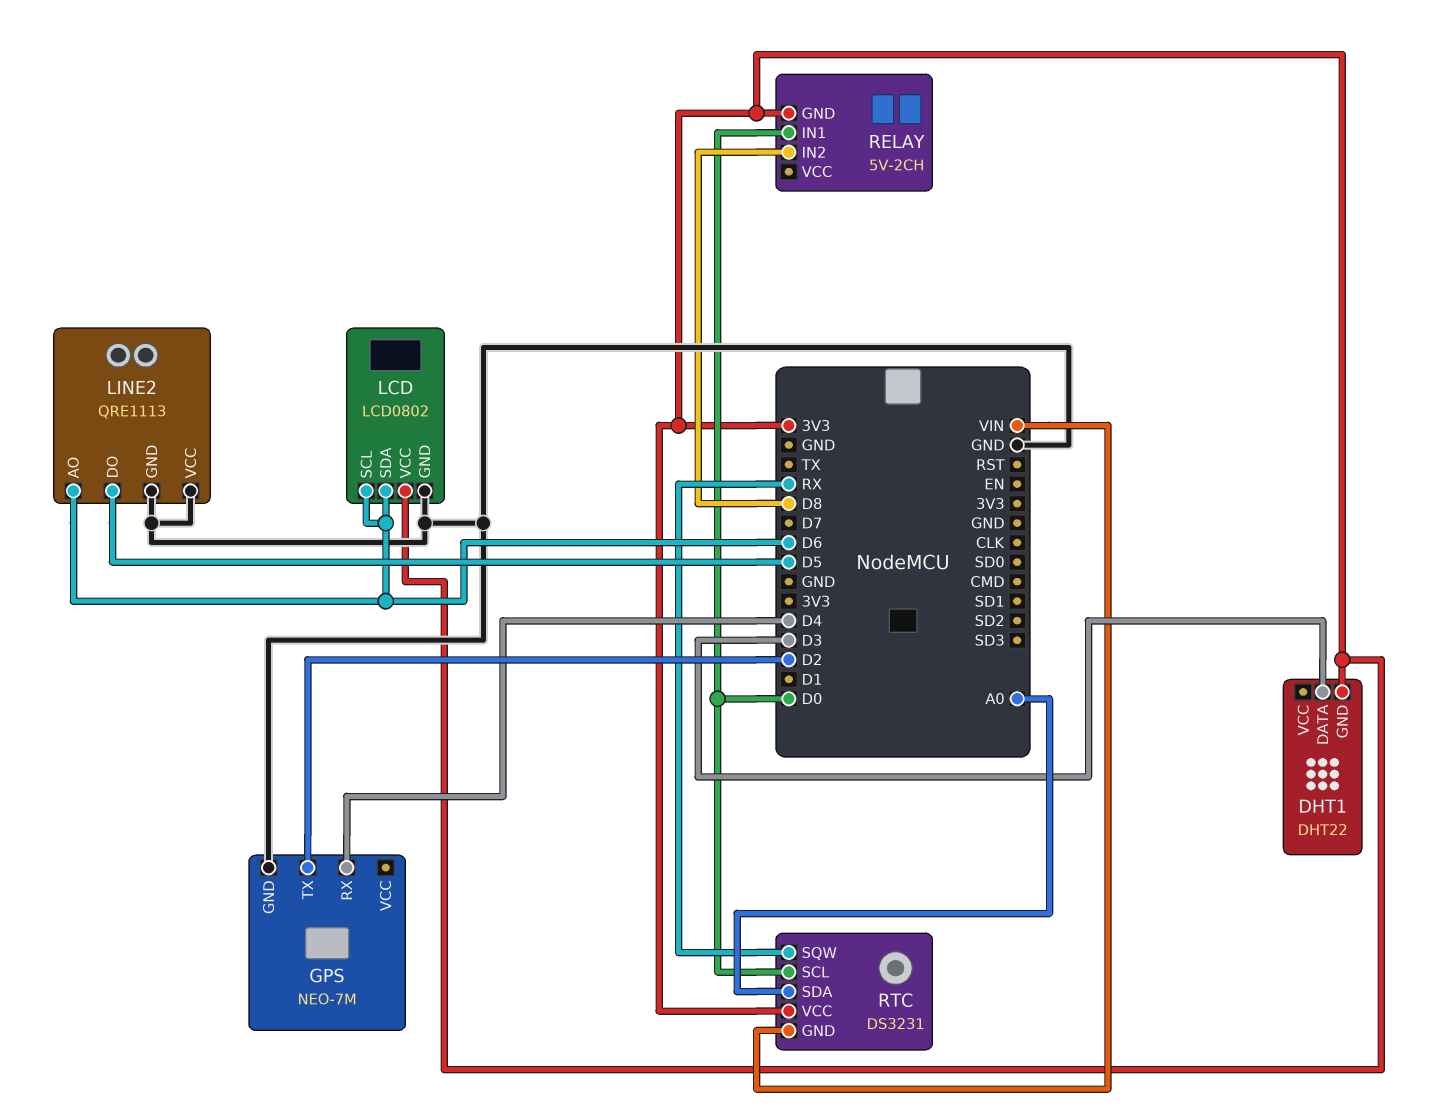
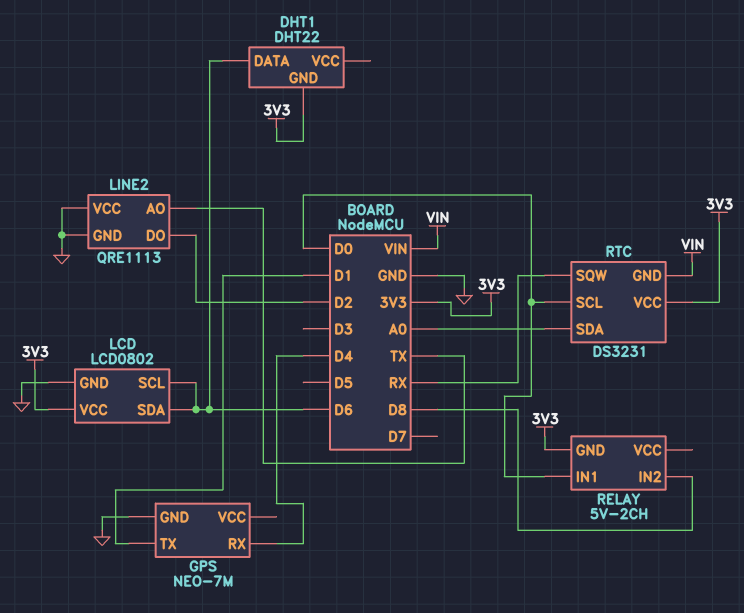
DHT1 pin DATA: D3 -> D6
GPS pin TX: D2 -> D1
LINE2 pin AO: D6 -> TX
LINE2 pin DO: D5 -> D2

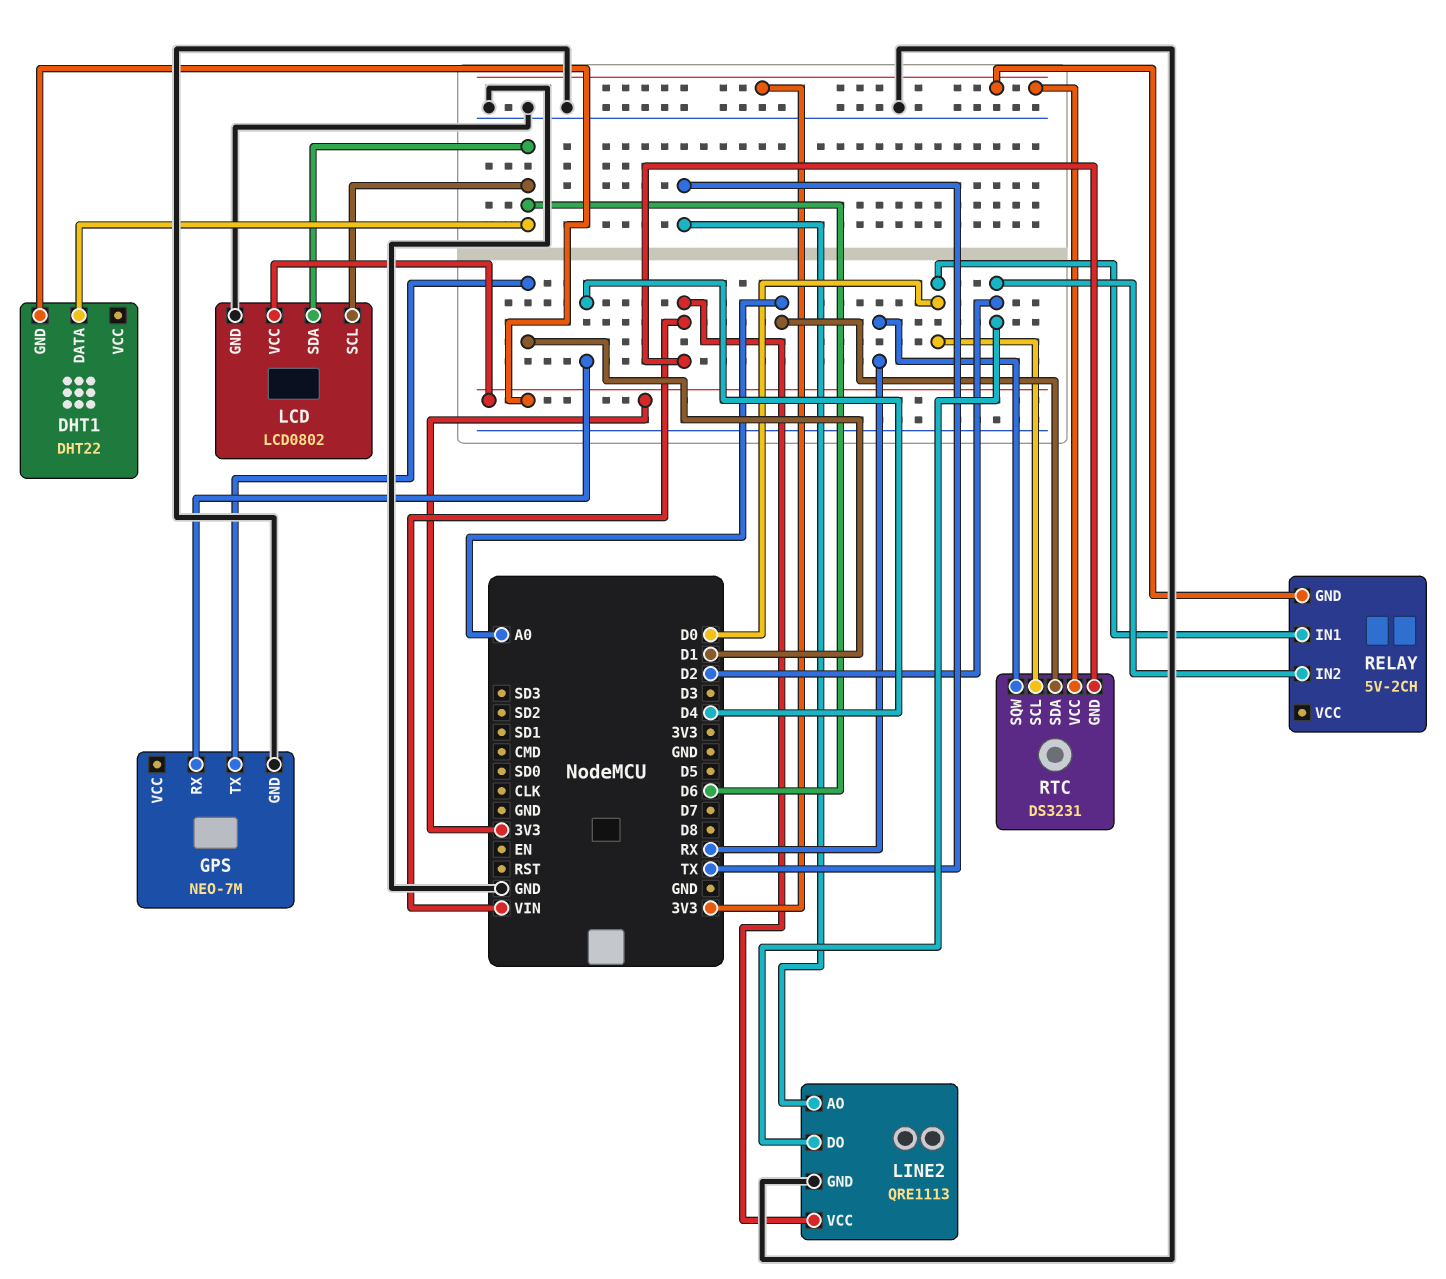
LINE2 pin VCC: GND -> VIN
RELAY pin IN2: D8 -> D2

